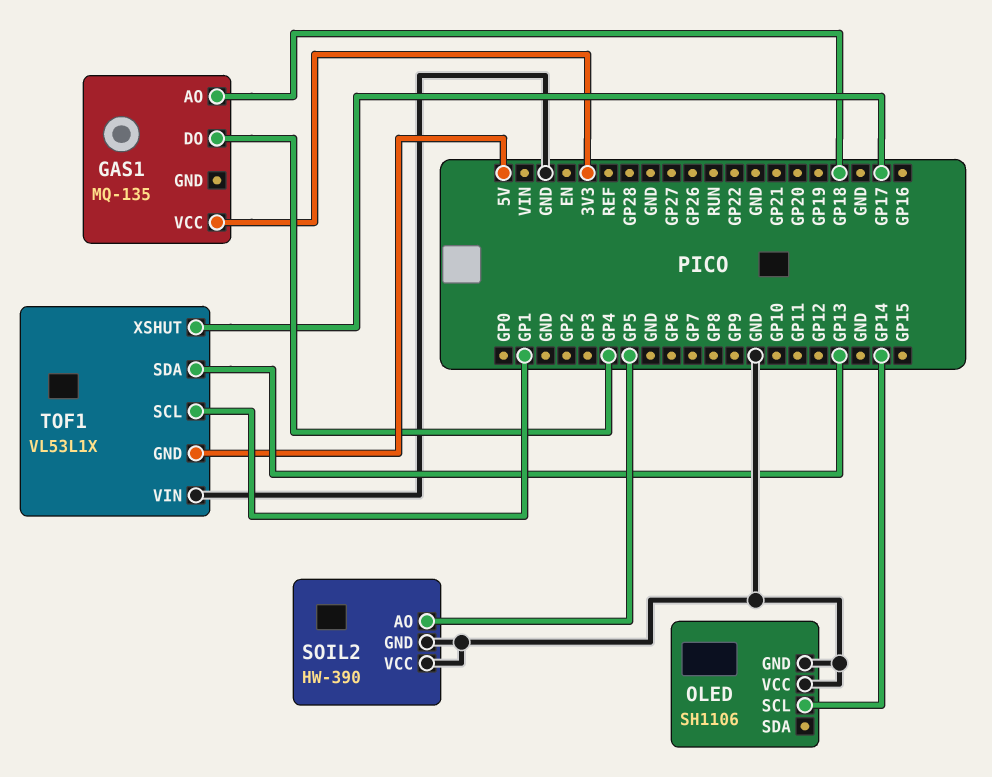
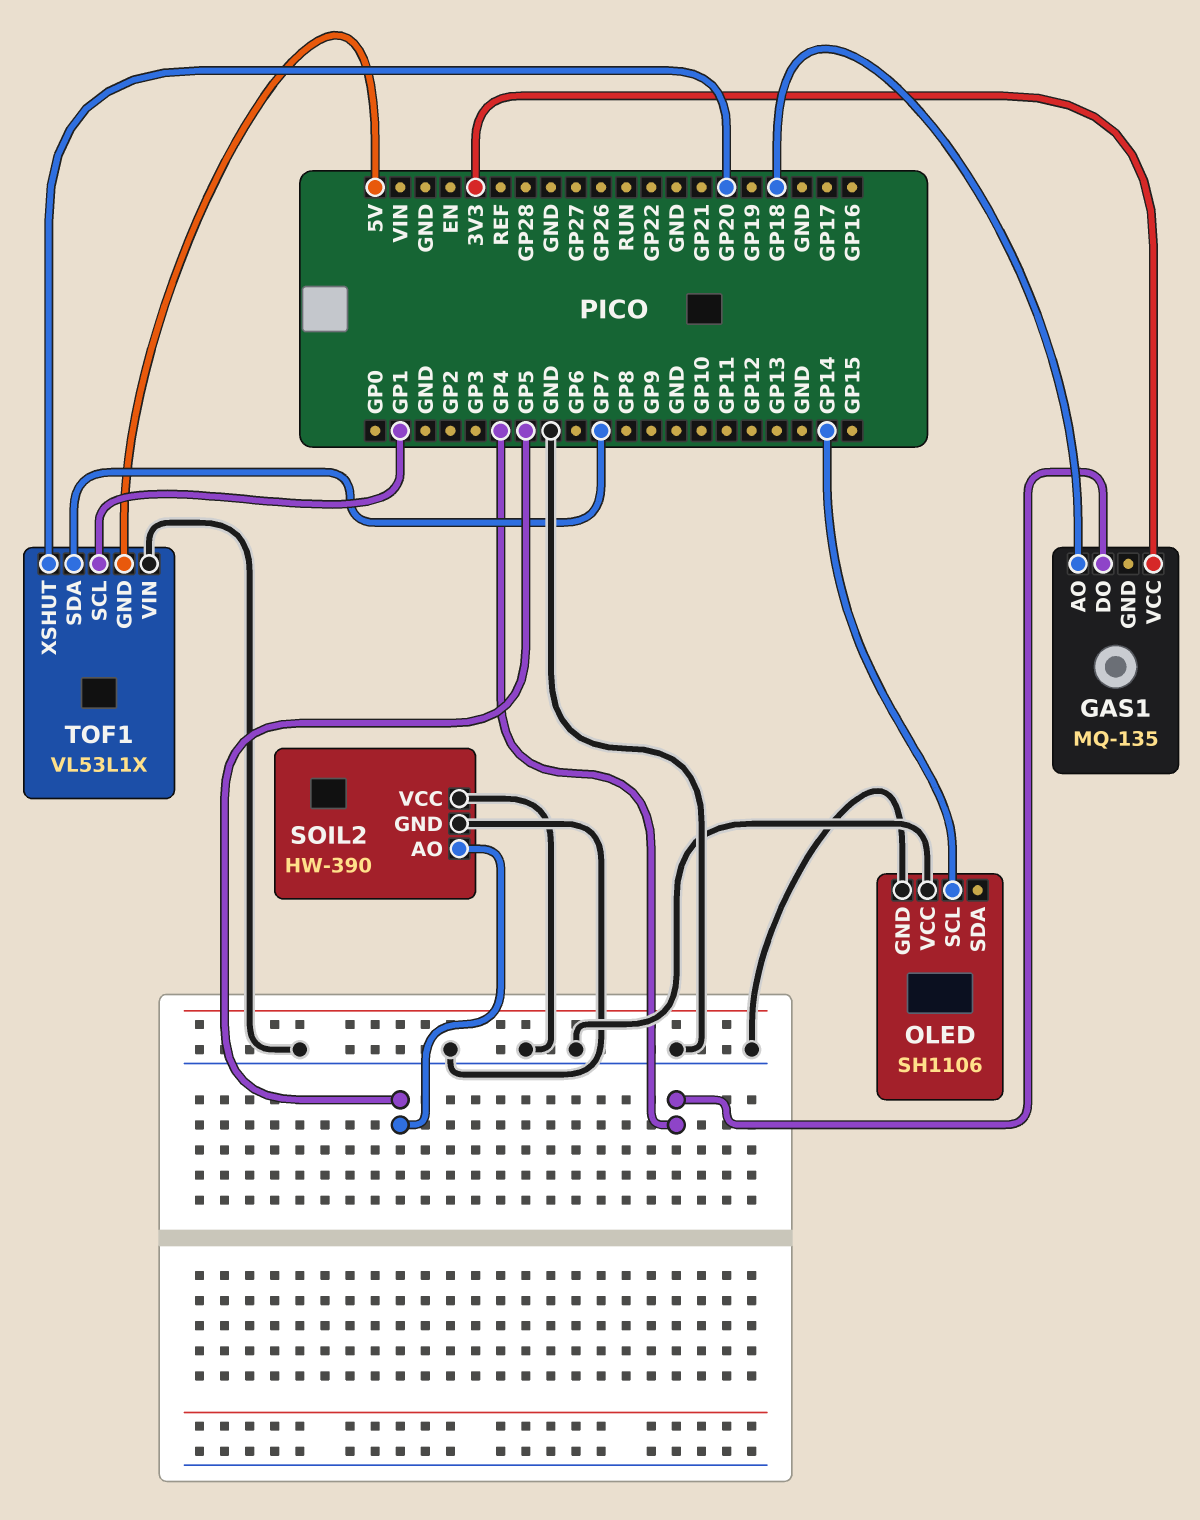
TOF1 pin SDA: GP13 -> GP7
TOF1 pin XSHUT: GP17 -> GP20

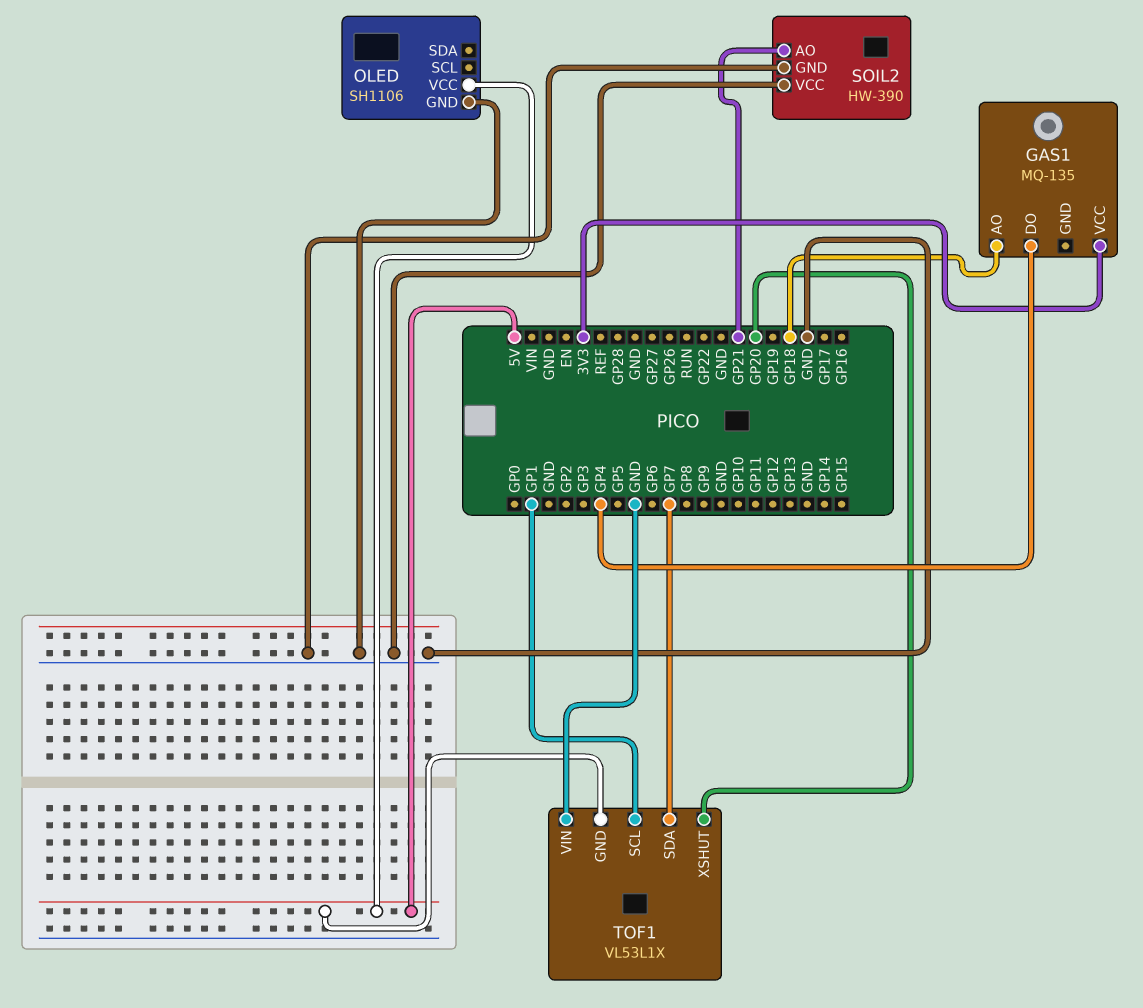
OLED pin SCL: GP14 -> none
OLED pin VCC: GND -> 5V
SOIL2 pin AO: GP5 -> GP21

